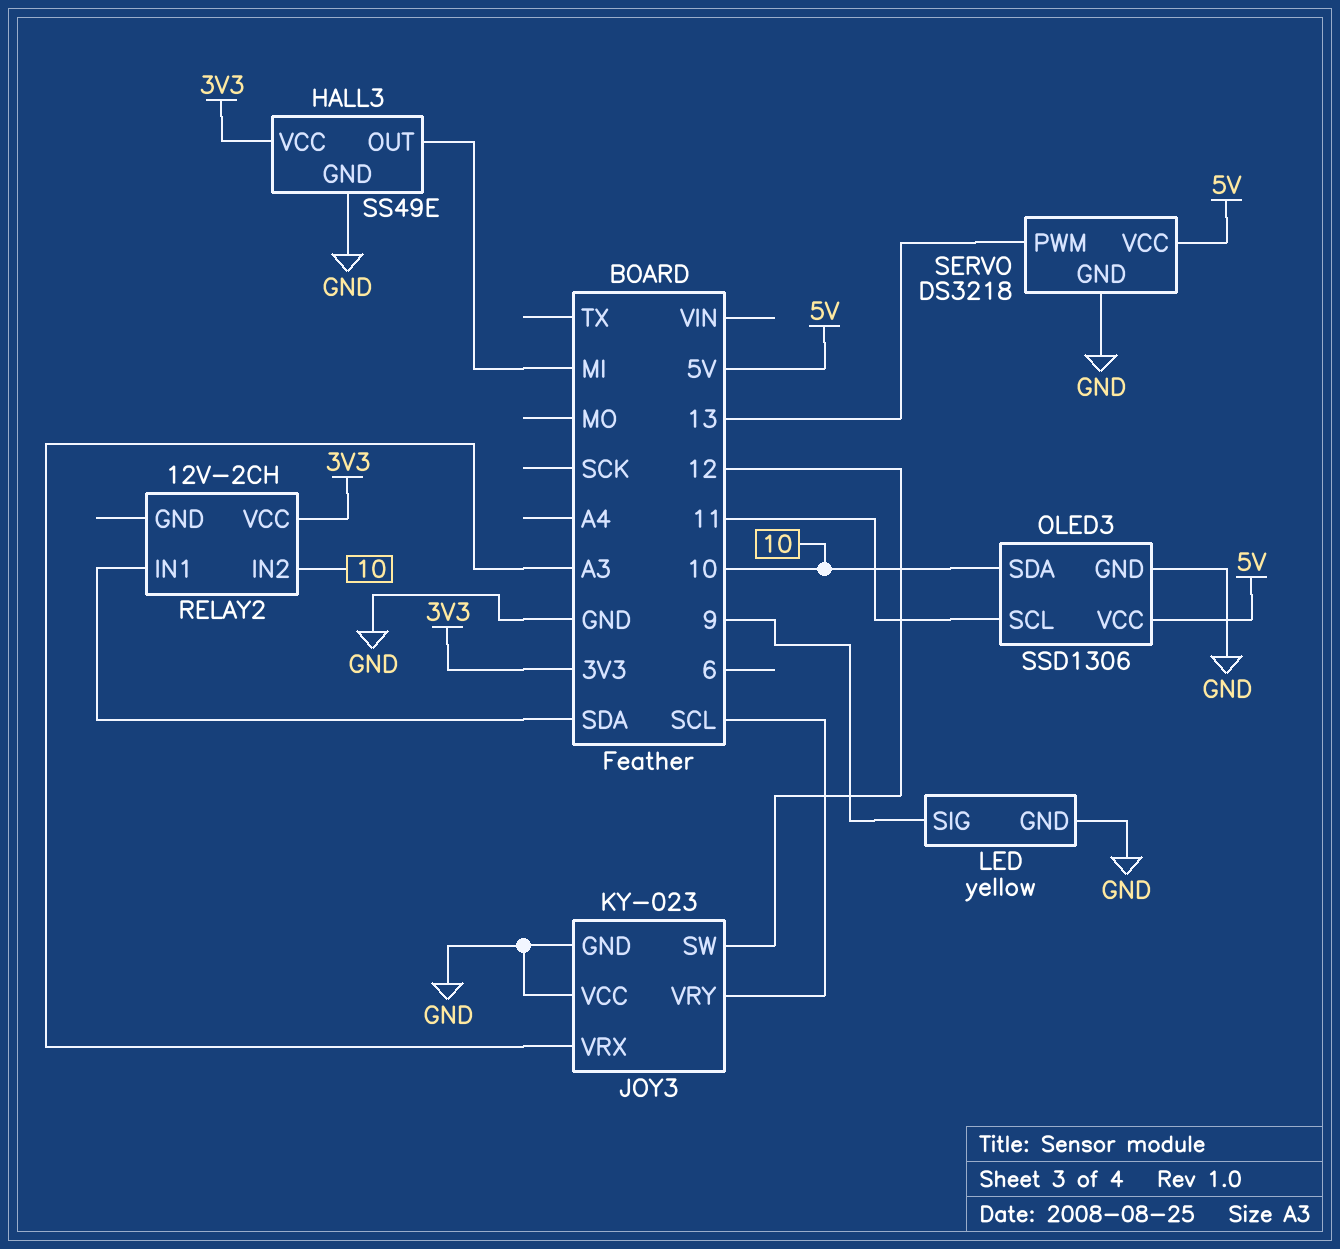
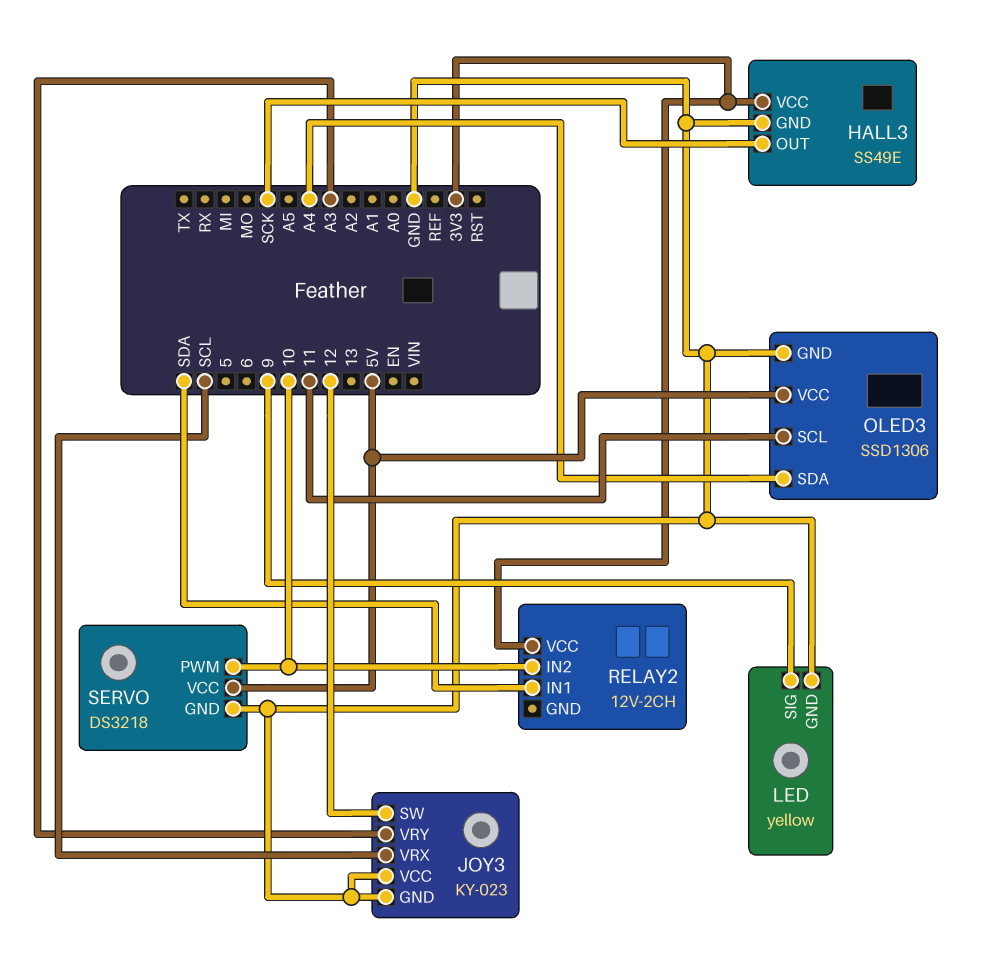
HALL3 pin OUT: MI -> SCK
JOY3 pin VRX: A3 -> SCL
JOY3 pin VRY: SCL -> A3
OLED3 pin SDA: 10 -> A4
SERVO pin PWM: 13 -> 10

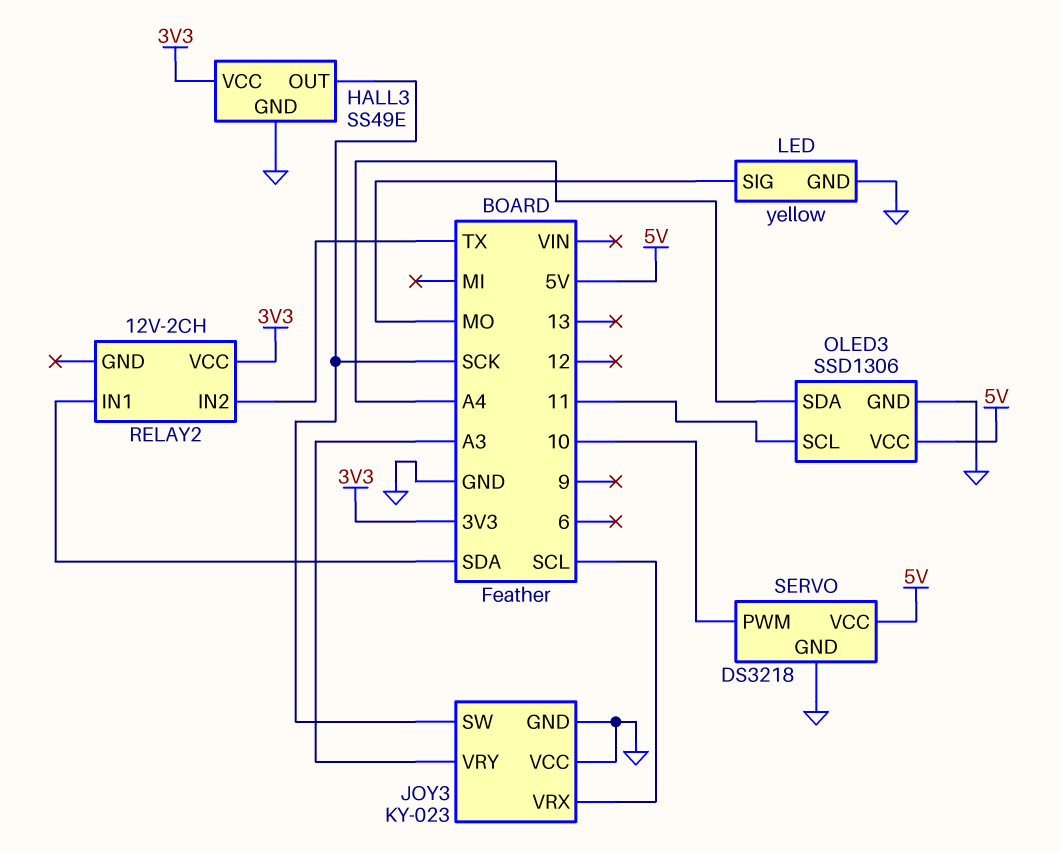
JOY3 pin SW: 12 -> SCK
LED pin SIG: 9 -> MO
RELAY2 pin IN2: 10 -> TX

